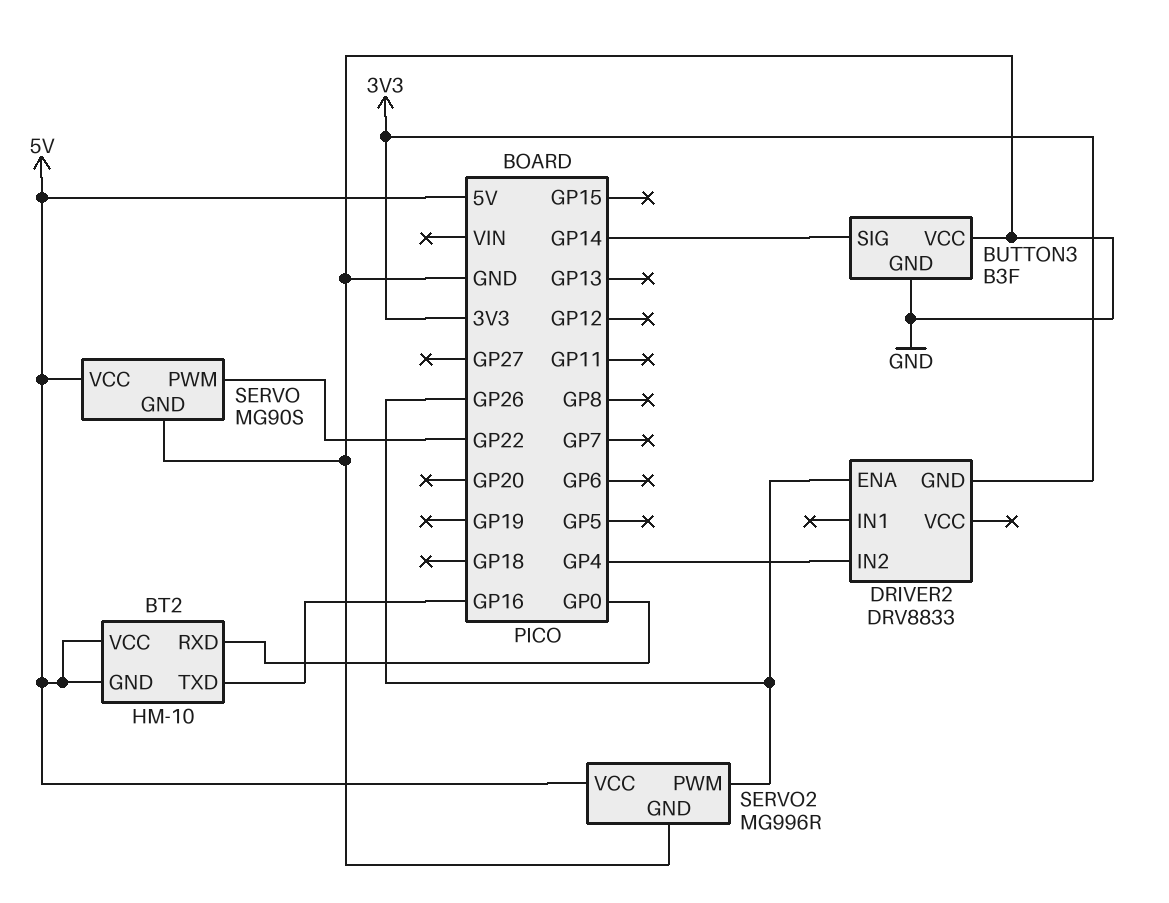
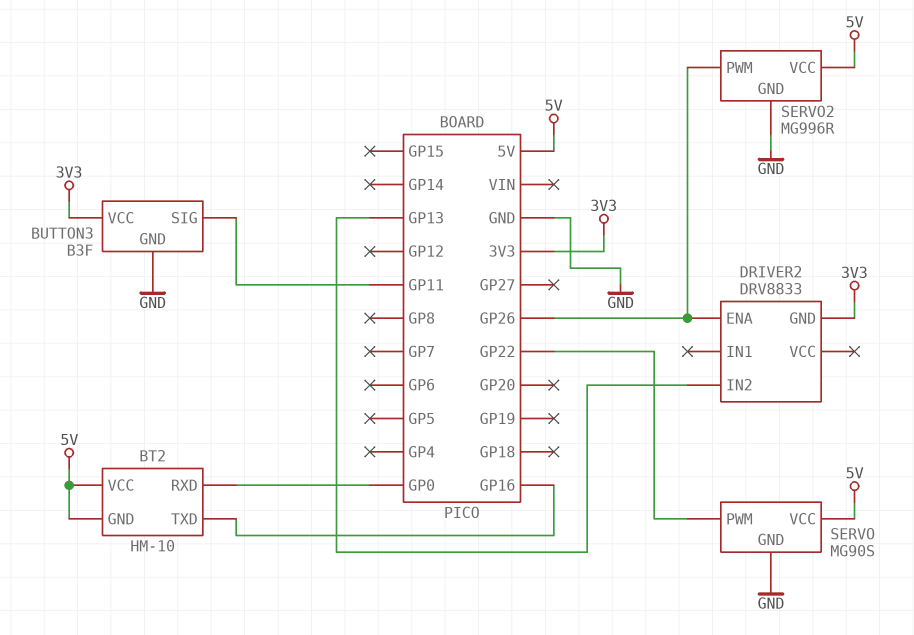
BUTTON3 pin SIG: GP14 -> GP11
BUTTON3 pin VCC: GND -> 3V3
DRIVER2 pin IN2: GP4 -> GP13

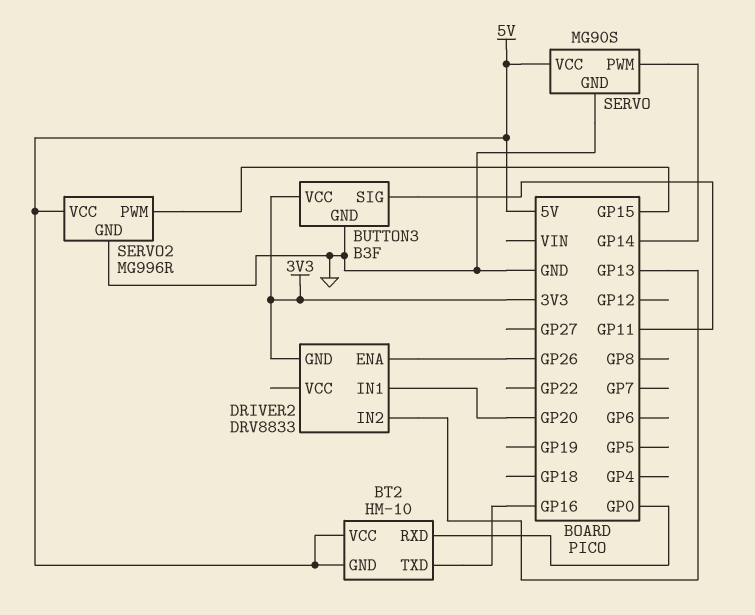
DRIVER2 pin IN1: none -> GP20
SERVO pin PWM: GP22 -> GP14
SERVO2 pin PWM: GP26 -> GP15

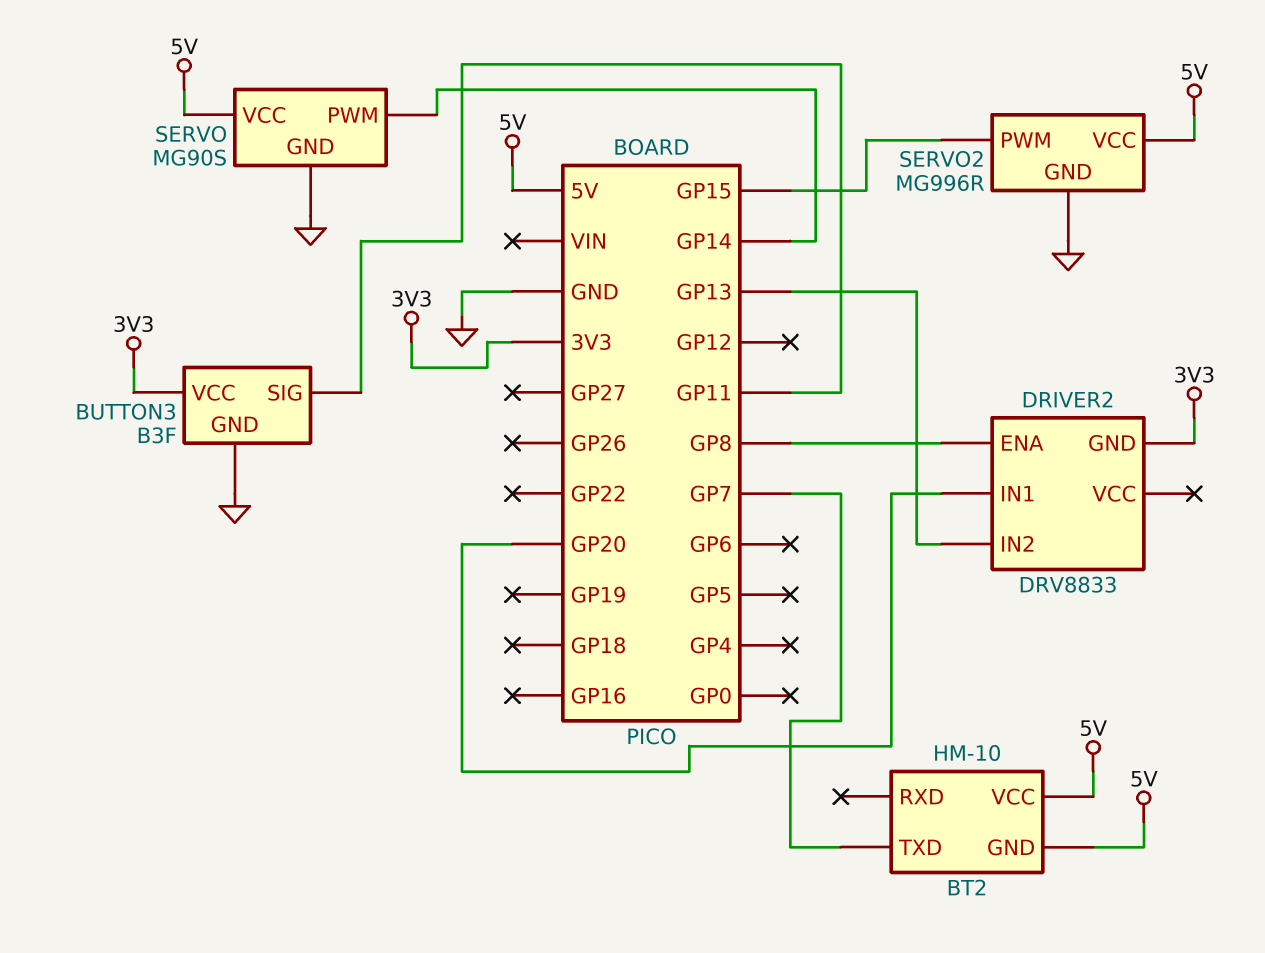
BT2 pin RXD: GP0 -> none
BT2 pin TXD: GP16 -> GP7
DRIVER2 pin ENA: GP26 -> GP8

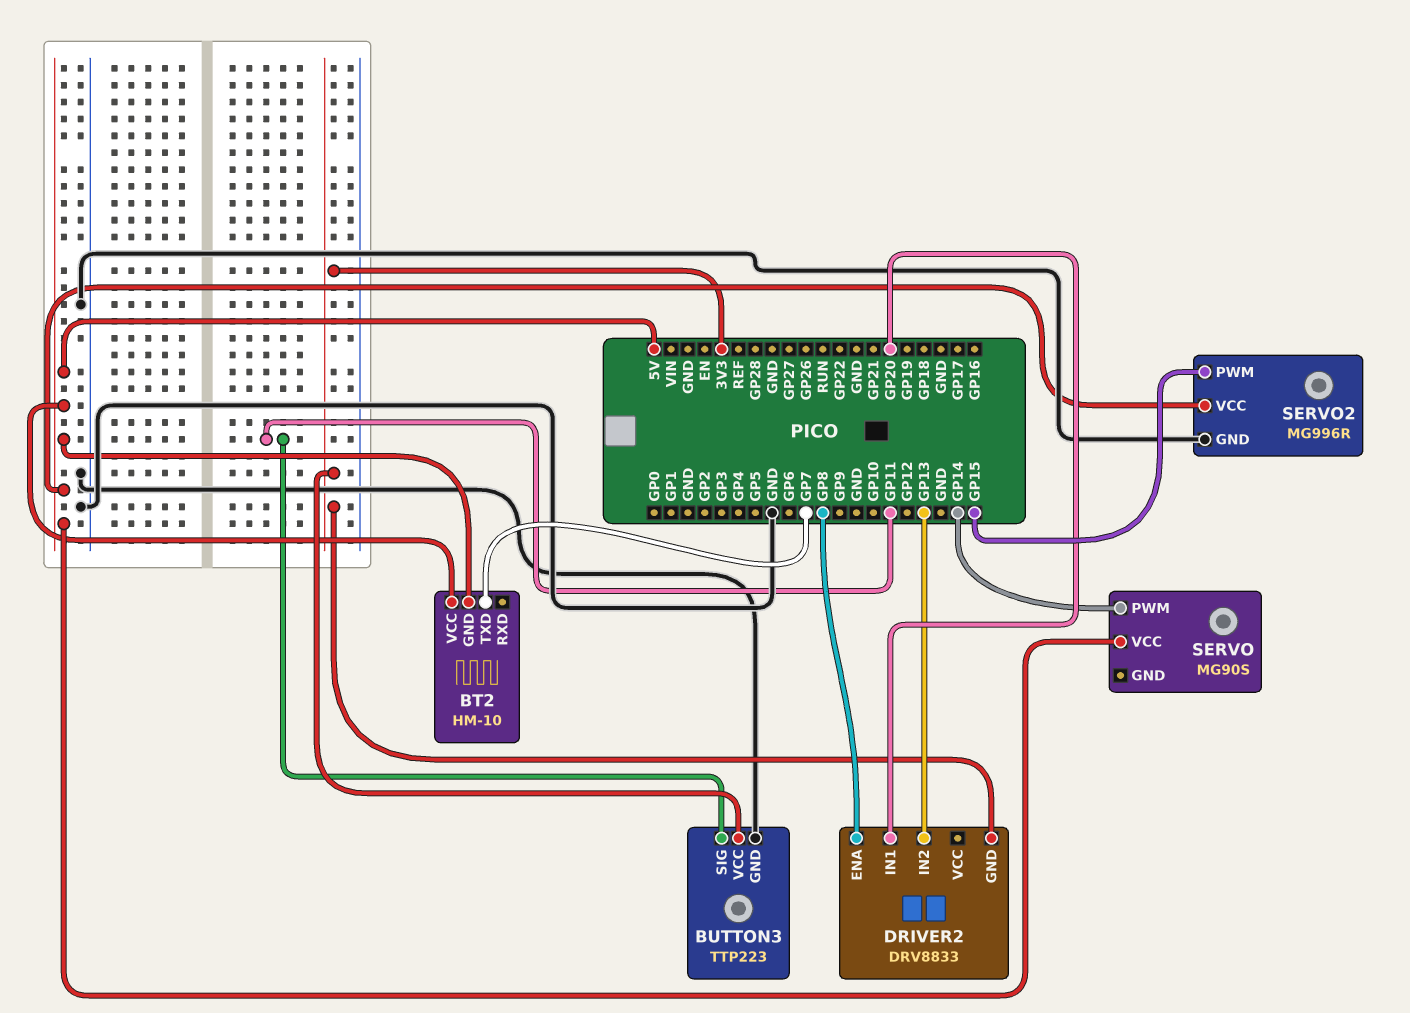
BUTTON3: B3F -> TTP223
SERVO pin GND: GND -> none

